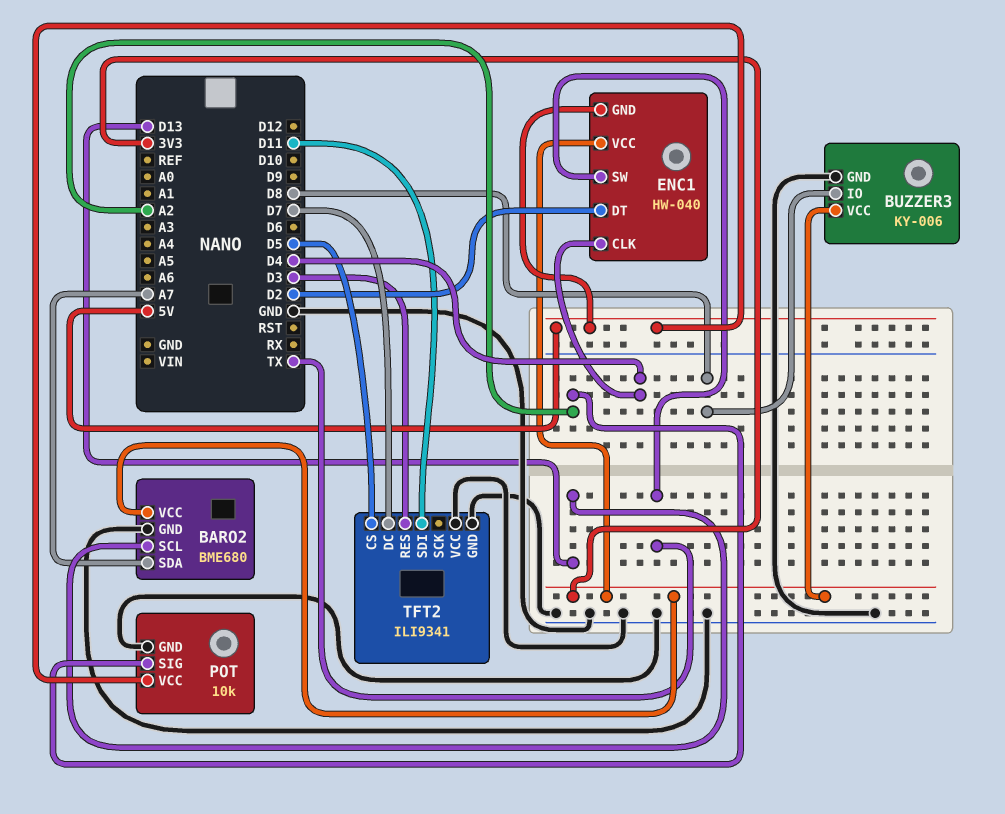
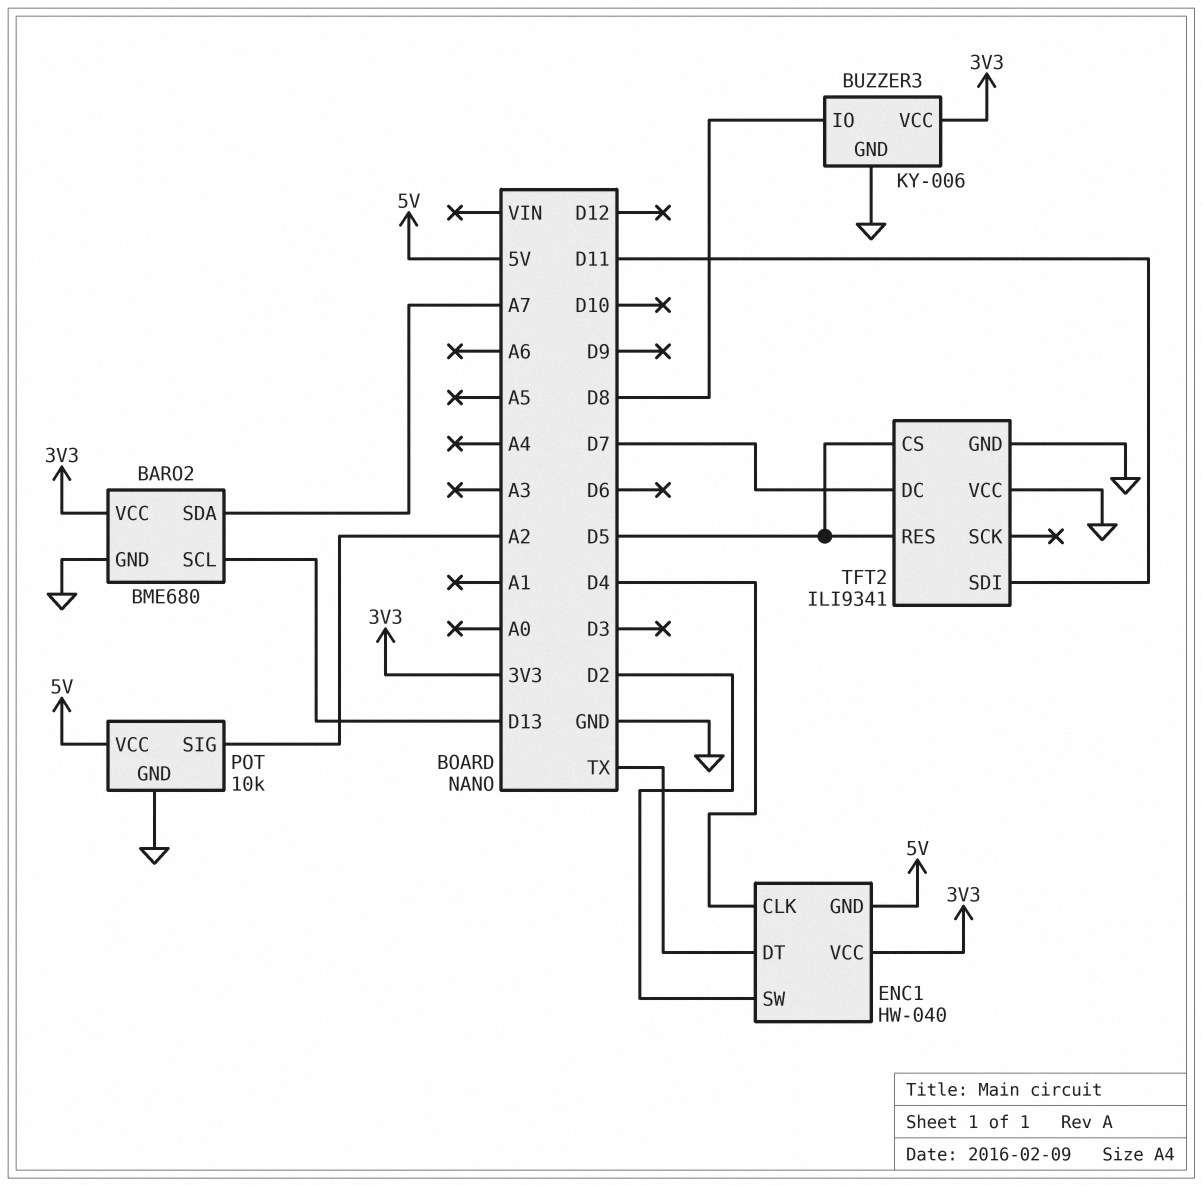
ENC1 pin DT: D2 -> TX
ENC1 pin SW: TX -> D2
TFT2 pin RES: D3 -> D5

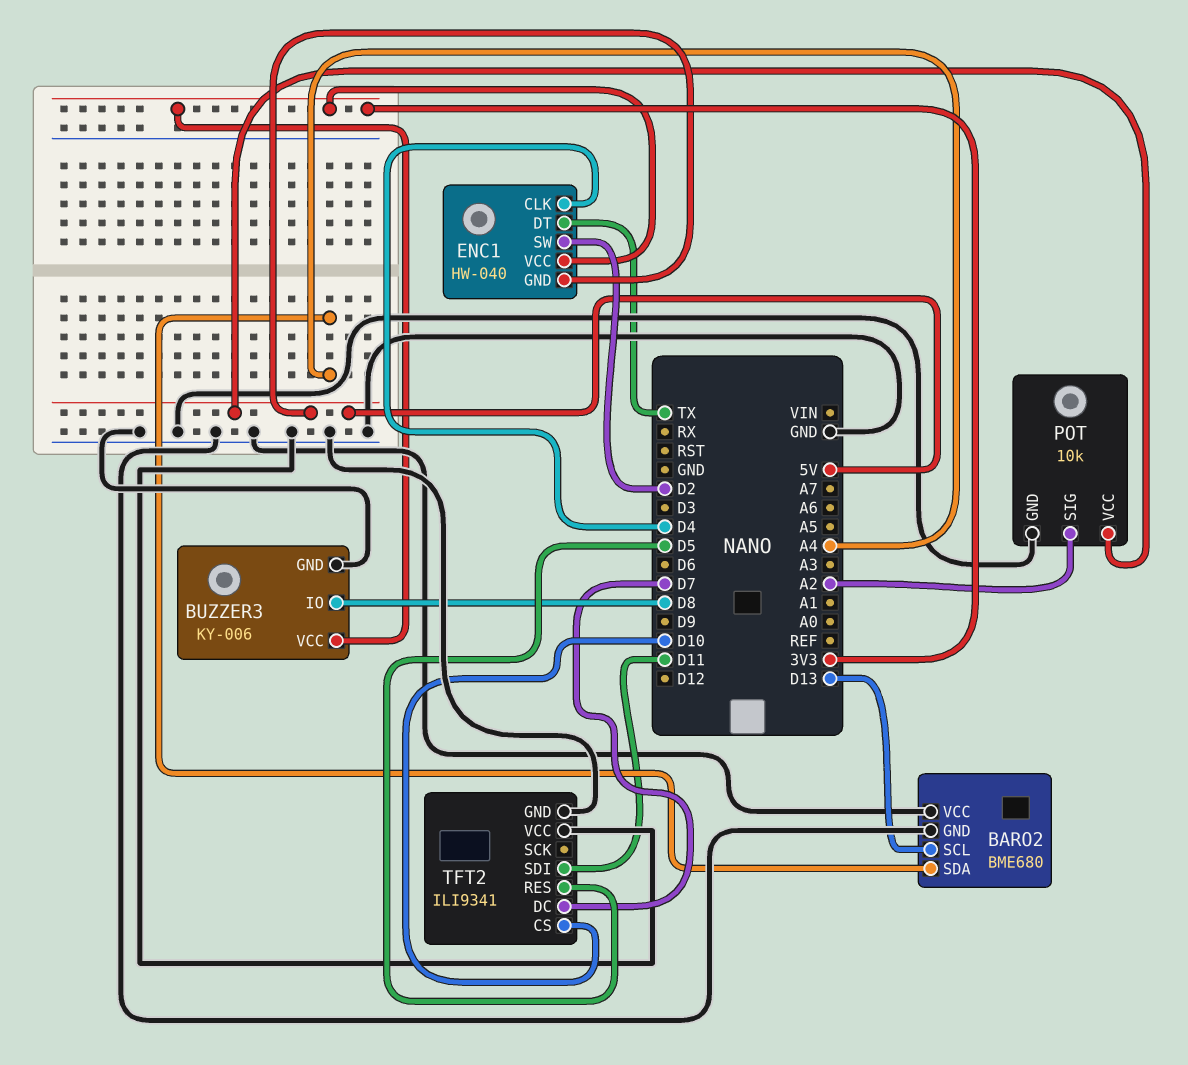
BARO2 pin SDA: A7 -> A4
BARO2 pin VCC: 3V3 -> GND
TFT2 pin CS: D5 -> D10

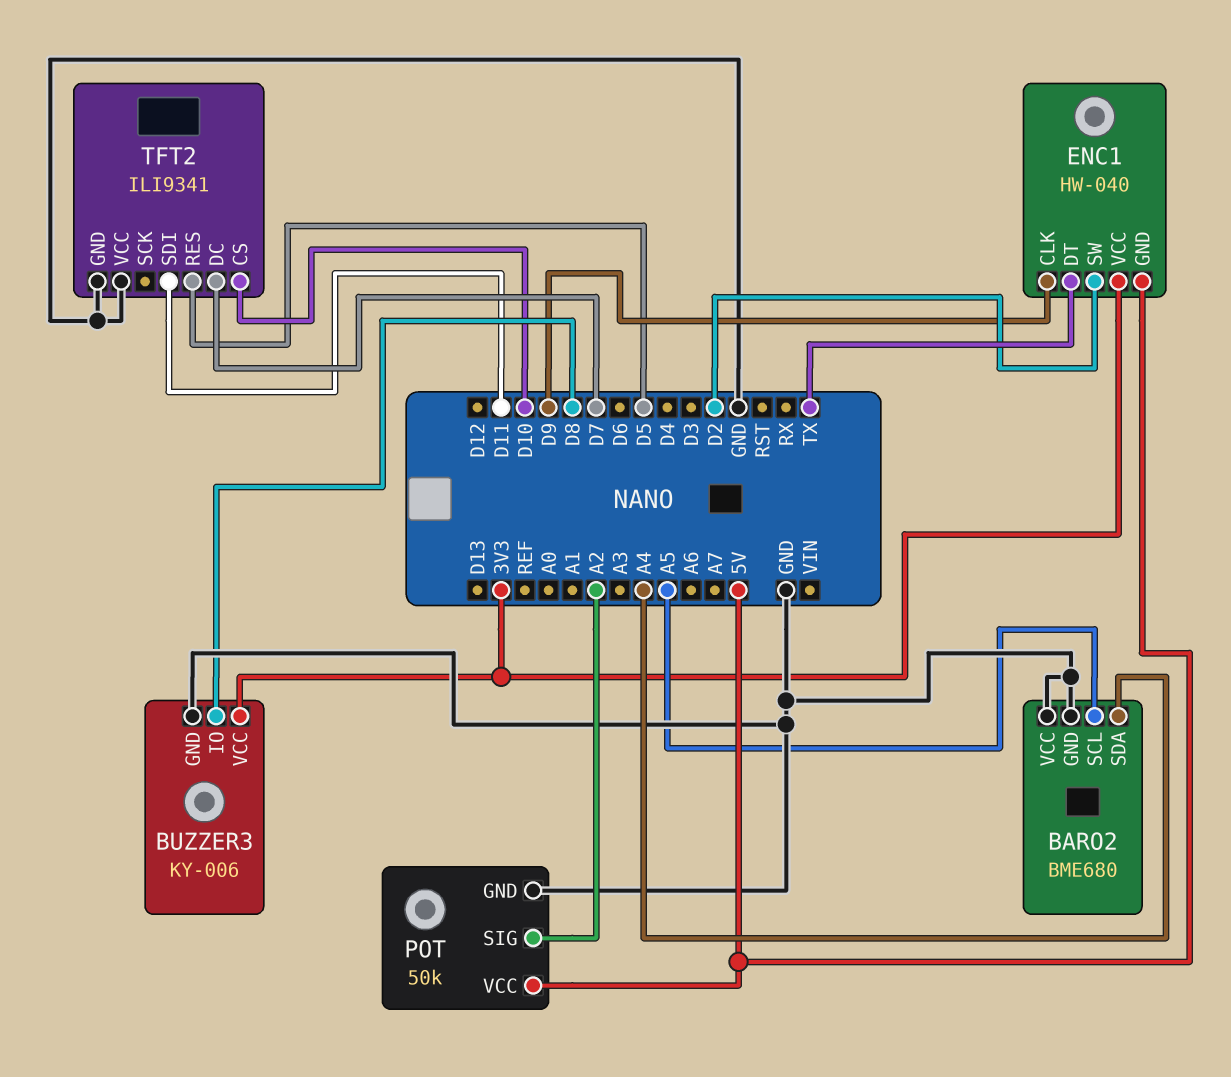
BARO2 pin SCL: D13 -> A5
ENC1 pin CLK: D4 -> D9
POT: 10k -> 50k

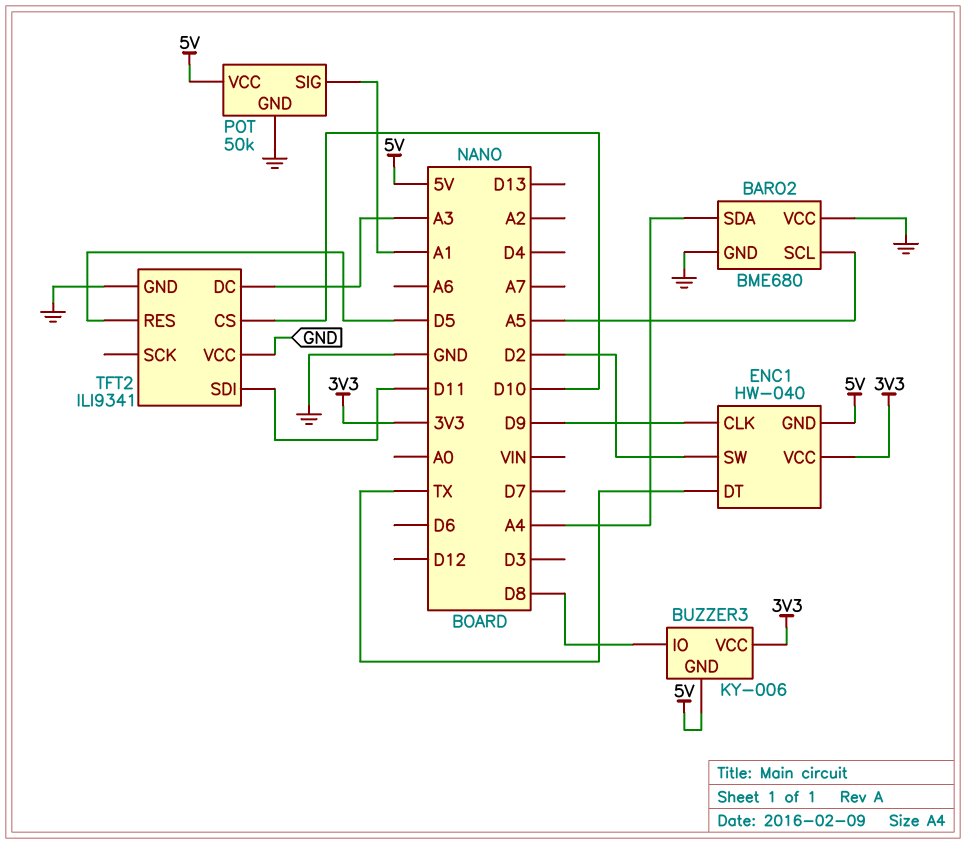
BUZZER3 pin GND: GND -> 5V
POT pin SIG: A2 -> A1
TFT2 pin DC: D7 -> A3

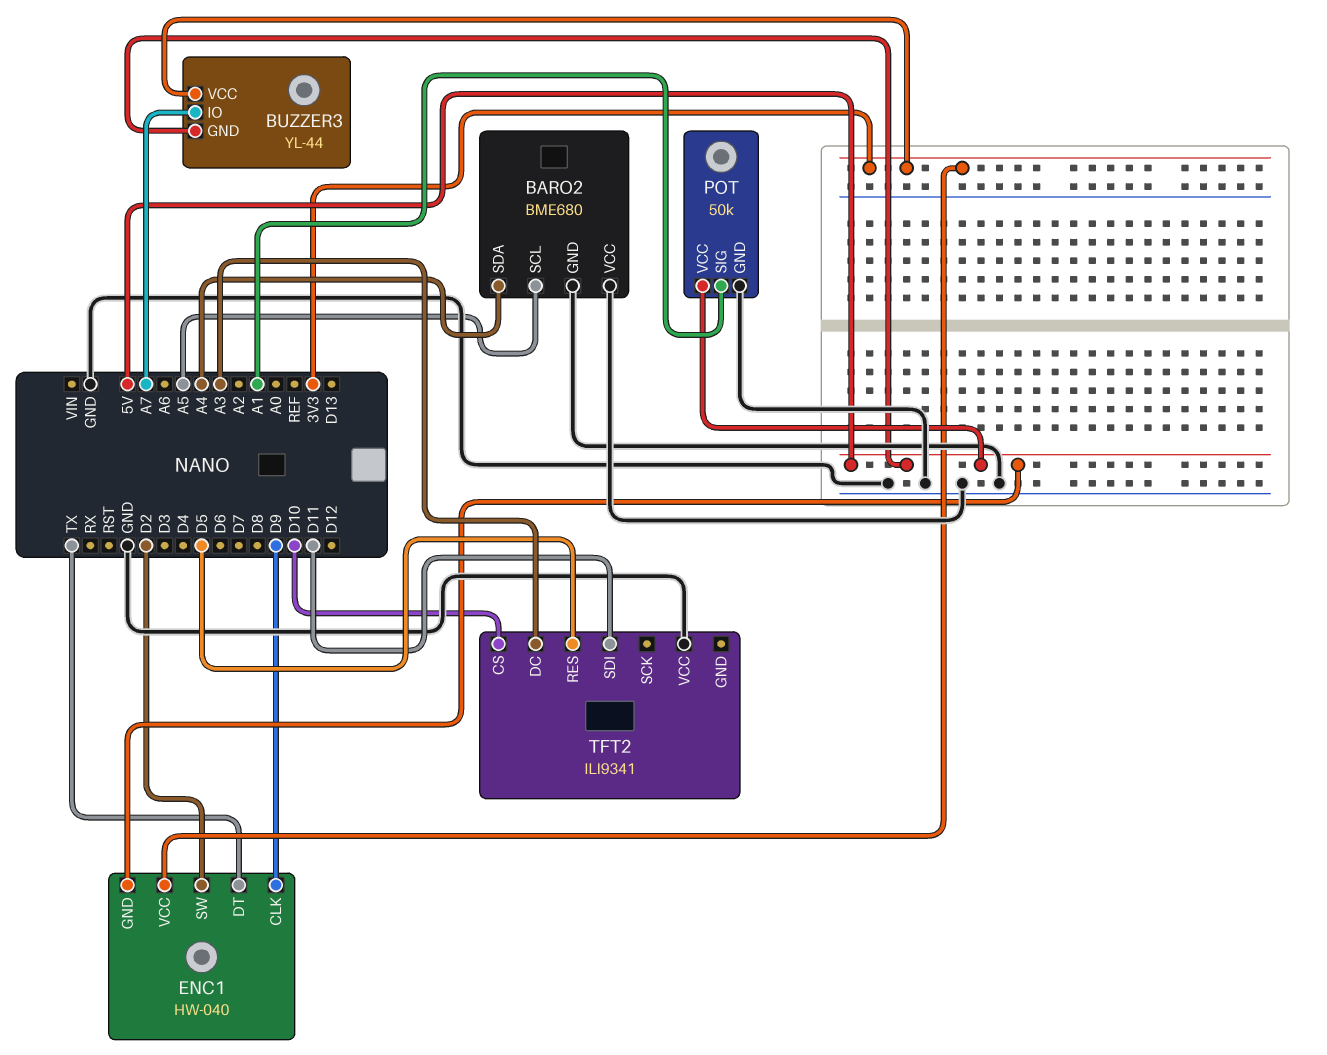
BUZZER3: KY-006 -> YL-44
BUZZER3 pin IO: D8 -> A7
TFT2 pin GND: GND -> none

